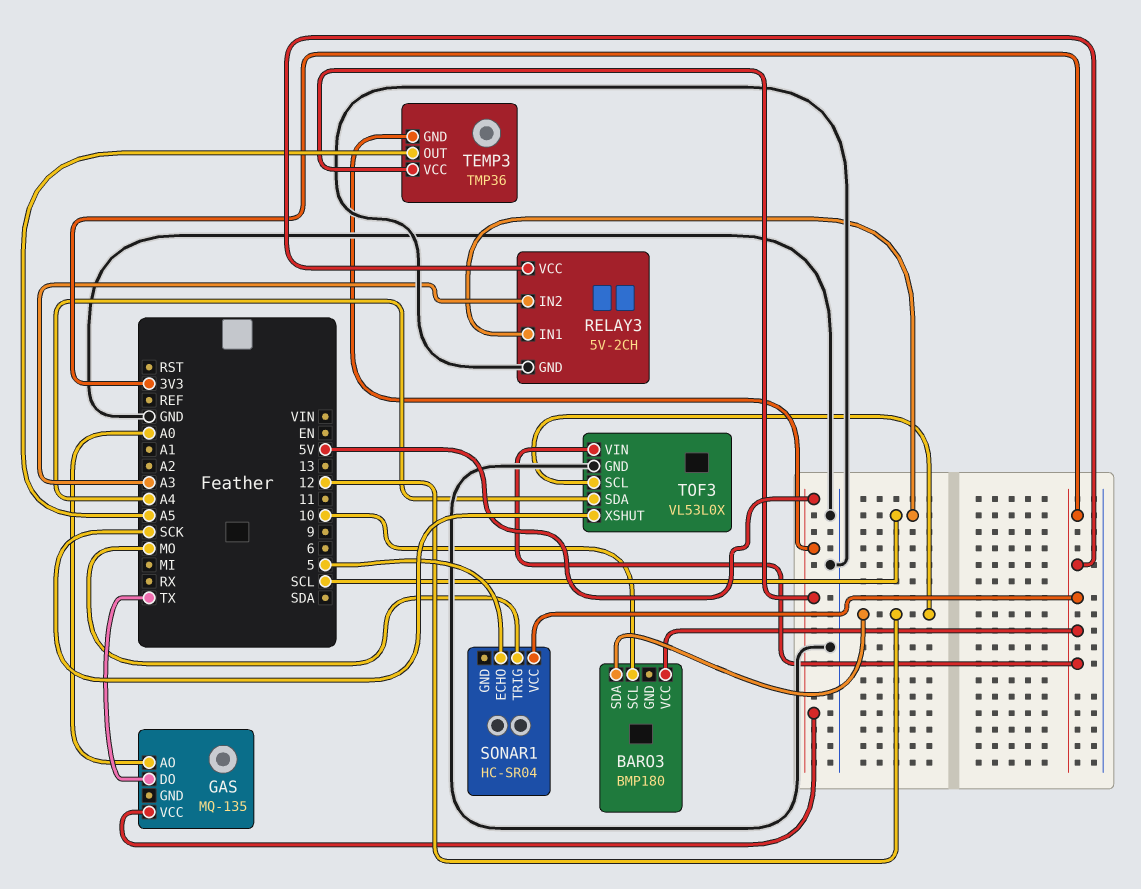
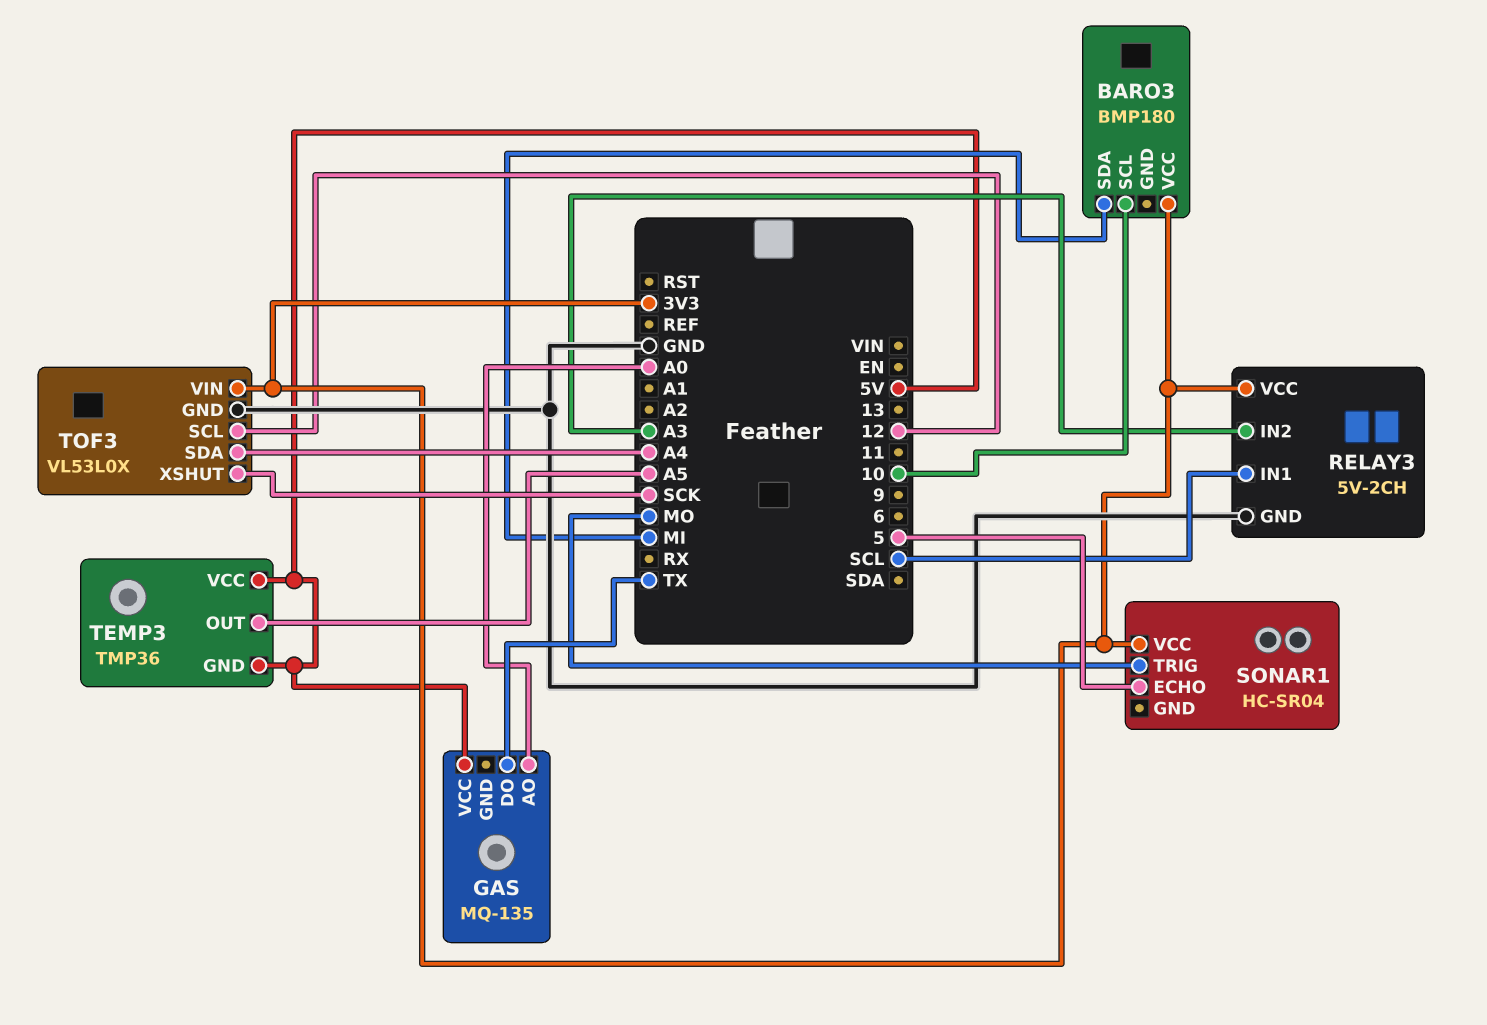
BARO3 pin SDA: 12 -> MI

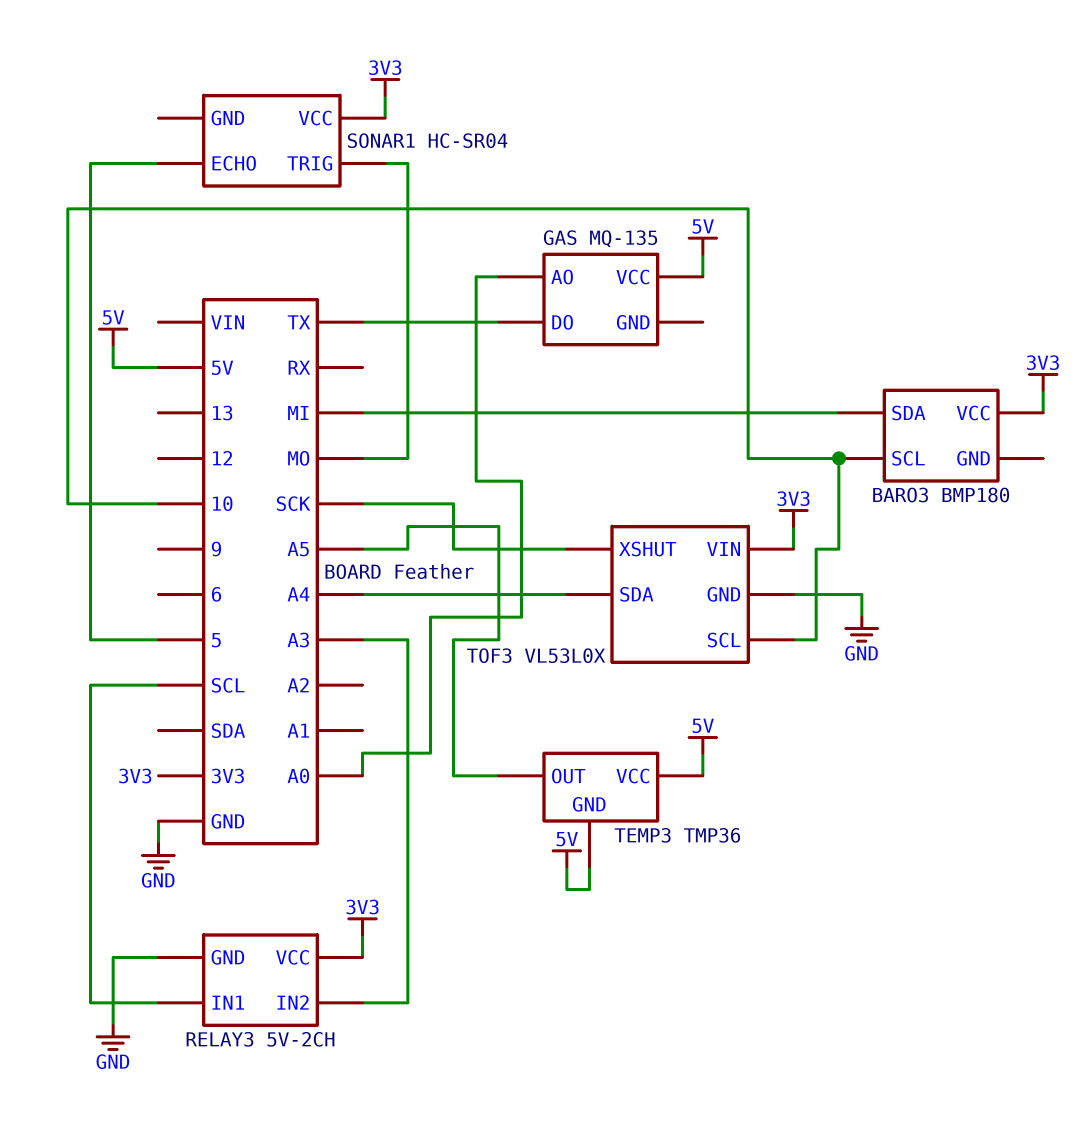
TOF3 pin SCL: 12 -> 10

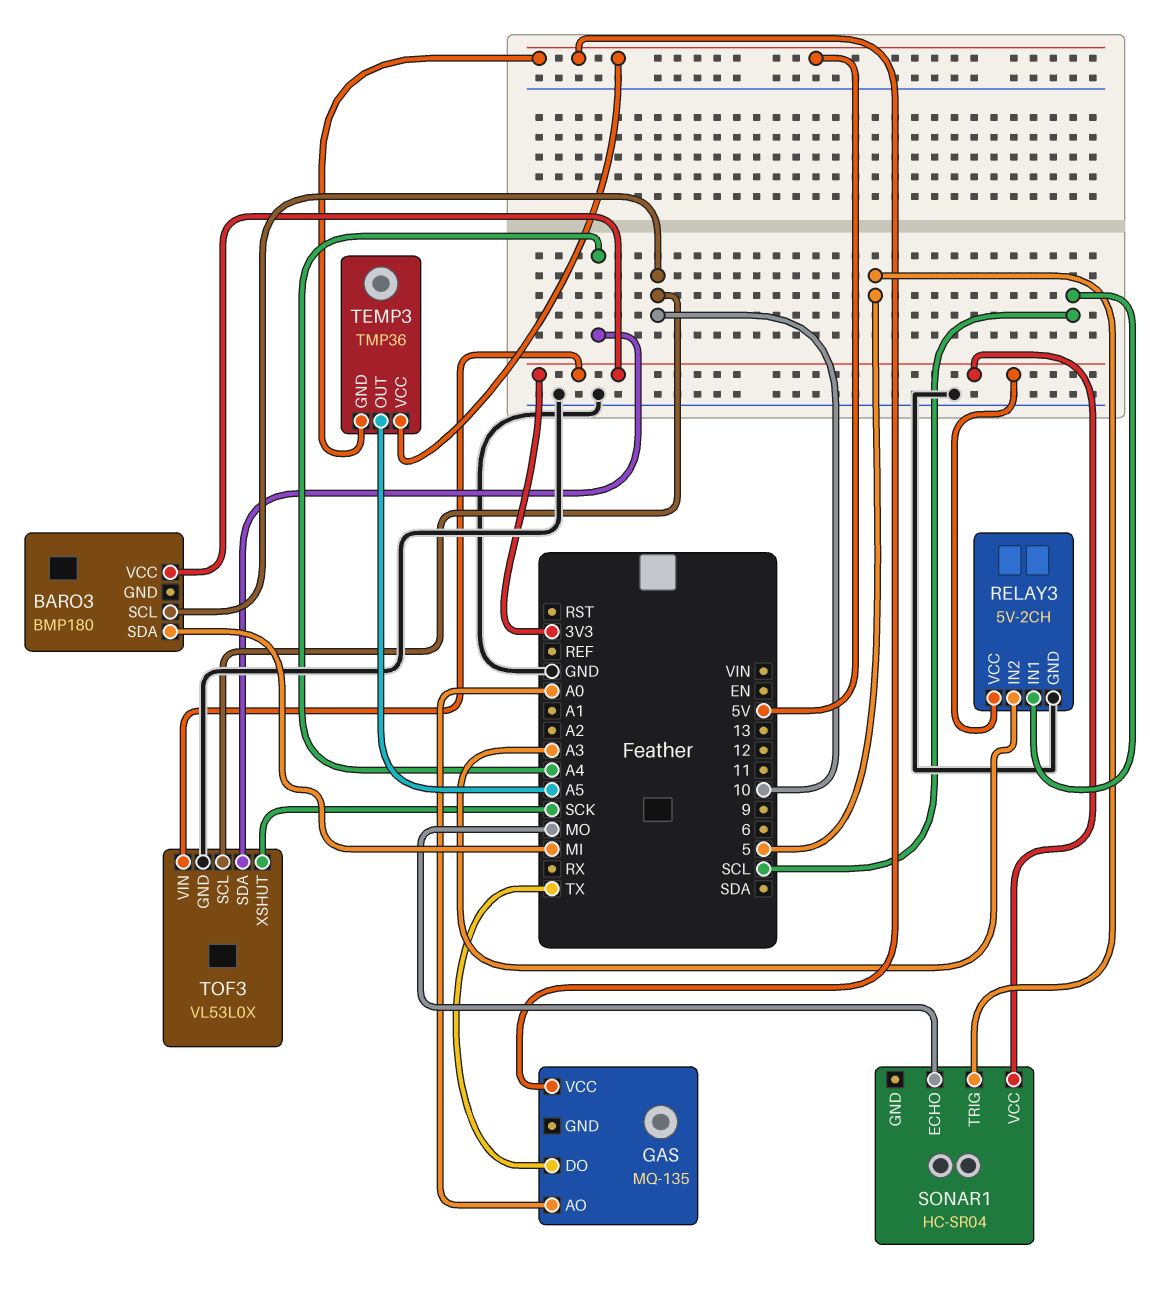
SONAR1 pin ECHO: 5 -> MO
SONAR1 pin TRIG: MO -> 5

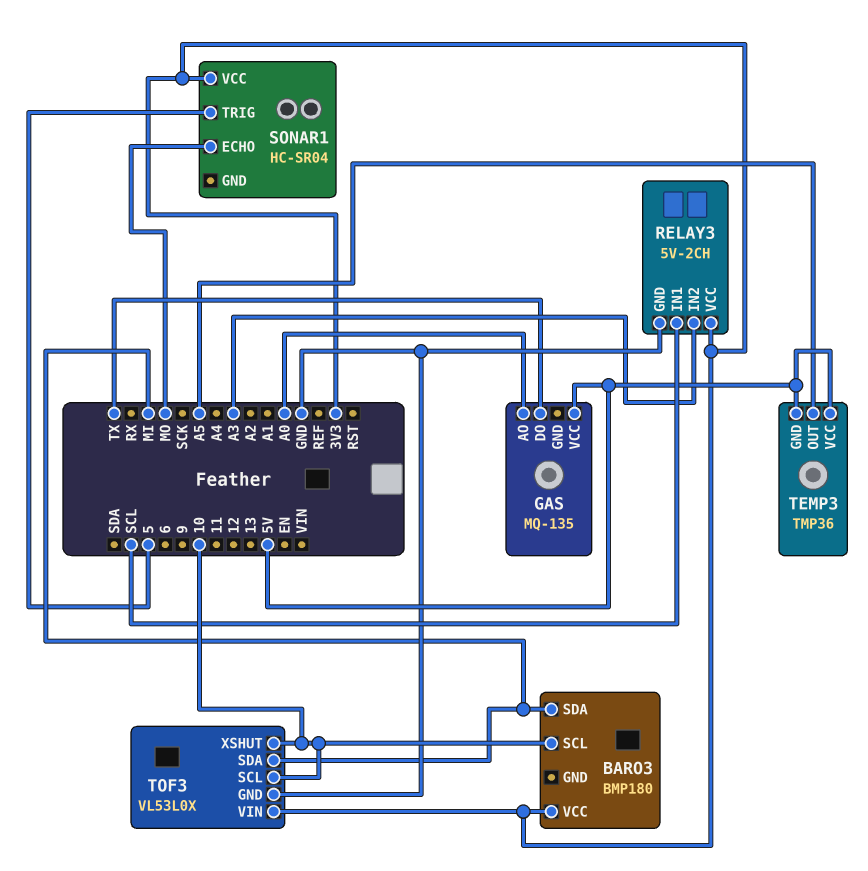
TOF3 pin SDA: A4 -> MI
TOF3 pin XSHUT: SCK -> 10

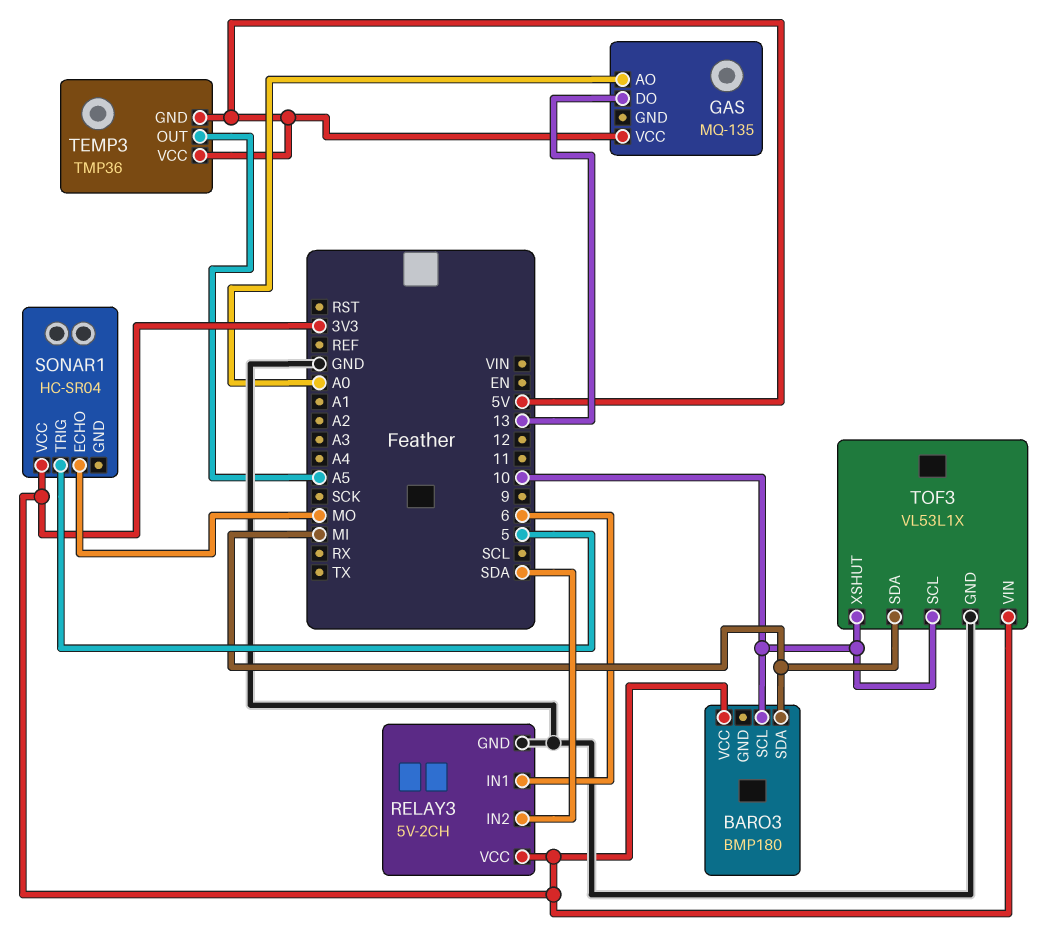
GAS pin DO: TX -> 13
RELAY3 pin IN1: SCL -> 6
RELAY3 pin IN2: A3 -> SDA
TOF3: VL53L0X -> VL53L1X

